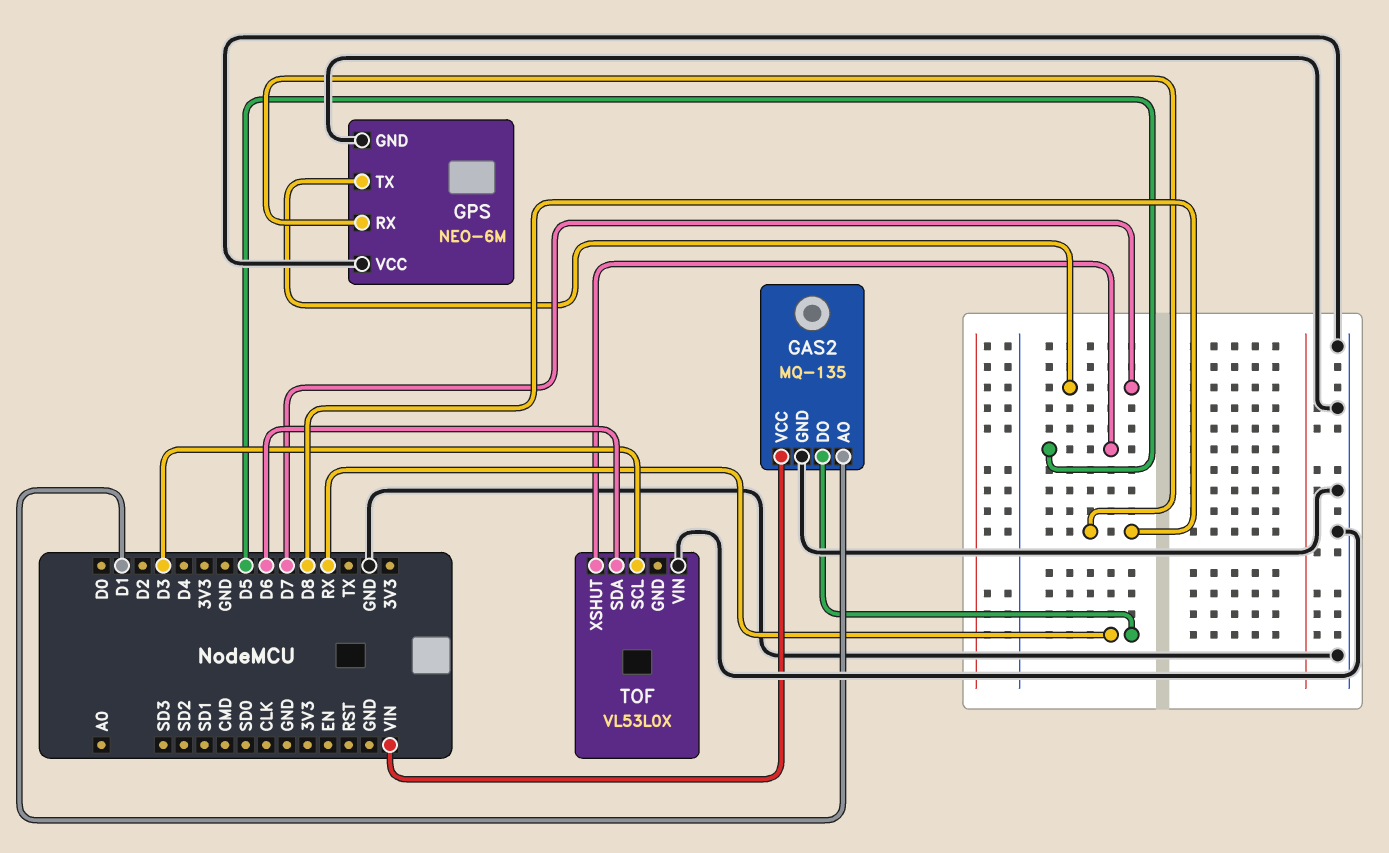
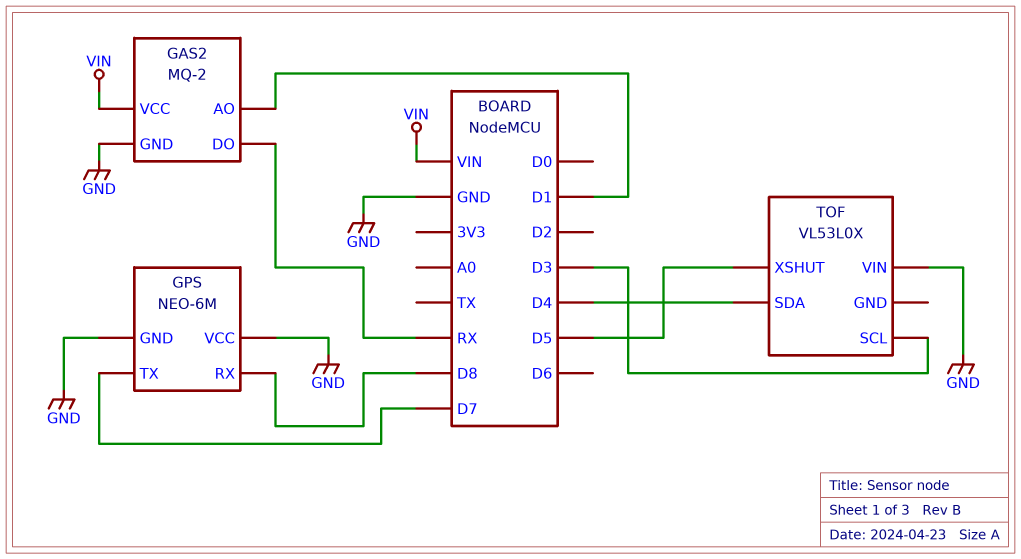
GAS2: MQ-135 -> MQ-2
TOF pin SDA: D6 -> D4

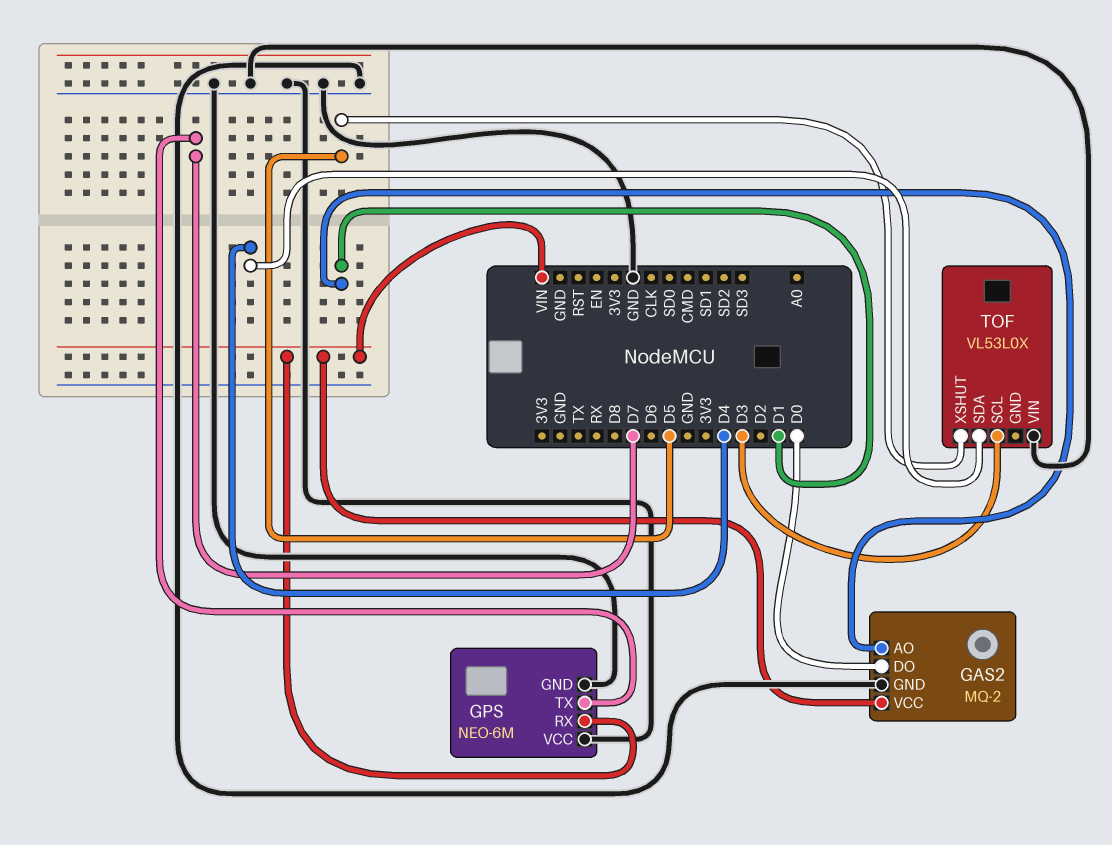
GAS2 pin DO: RX -> D0
GPS pin RX: D8 -> VIN

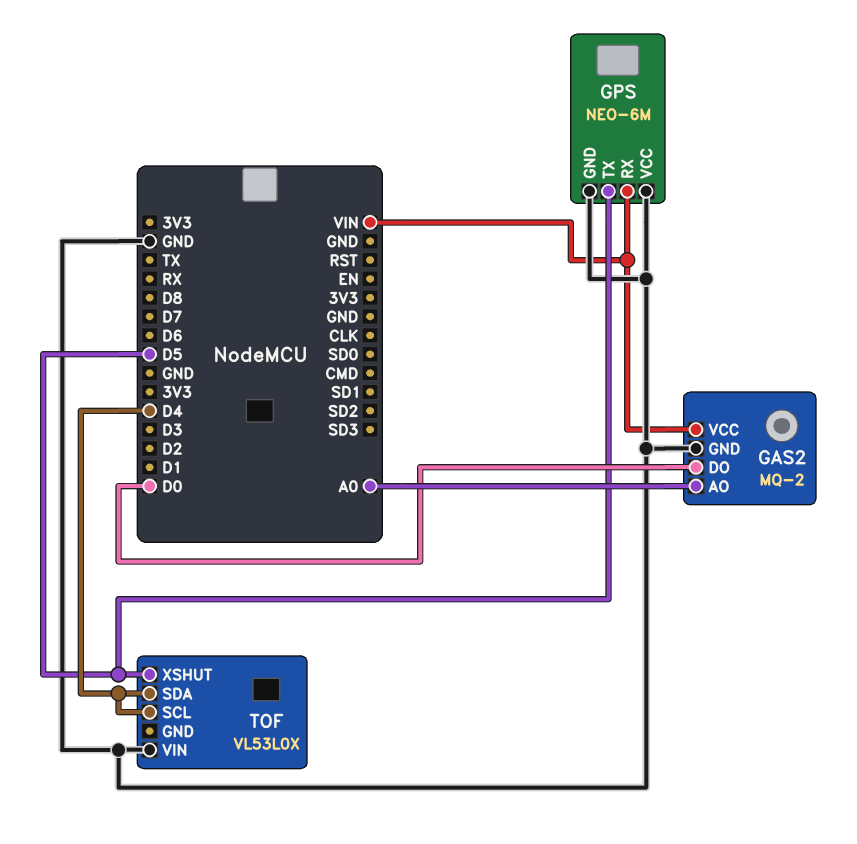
GAS2 pin AO: D1 -> A0
GPS pin TX: D7 -> D5
TOF pin SCL: D3 -> D4

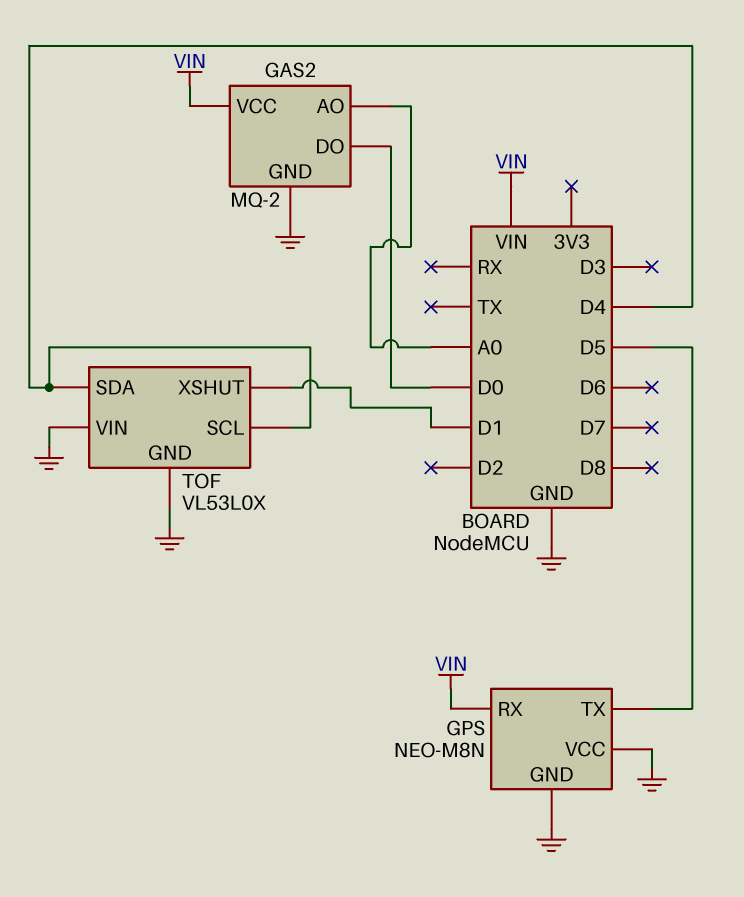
GPS: NEO-6M -> NEO-M8N
TOF pin GND: none -> GND
TOF pin XSHUT: D5 -> D1

